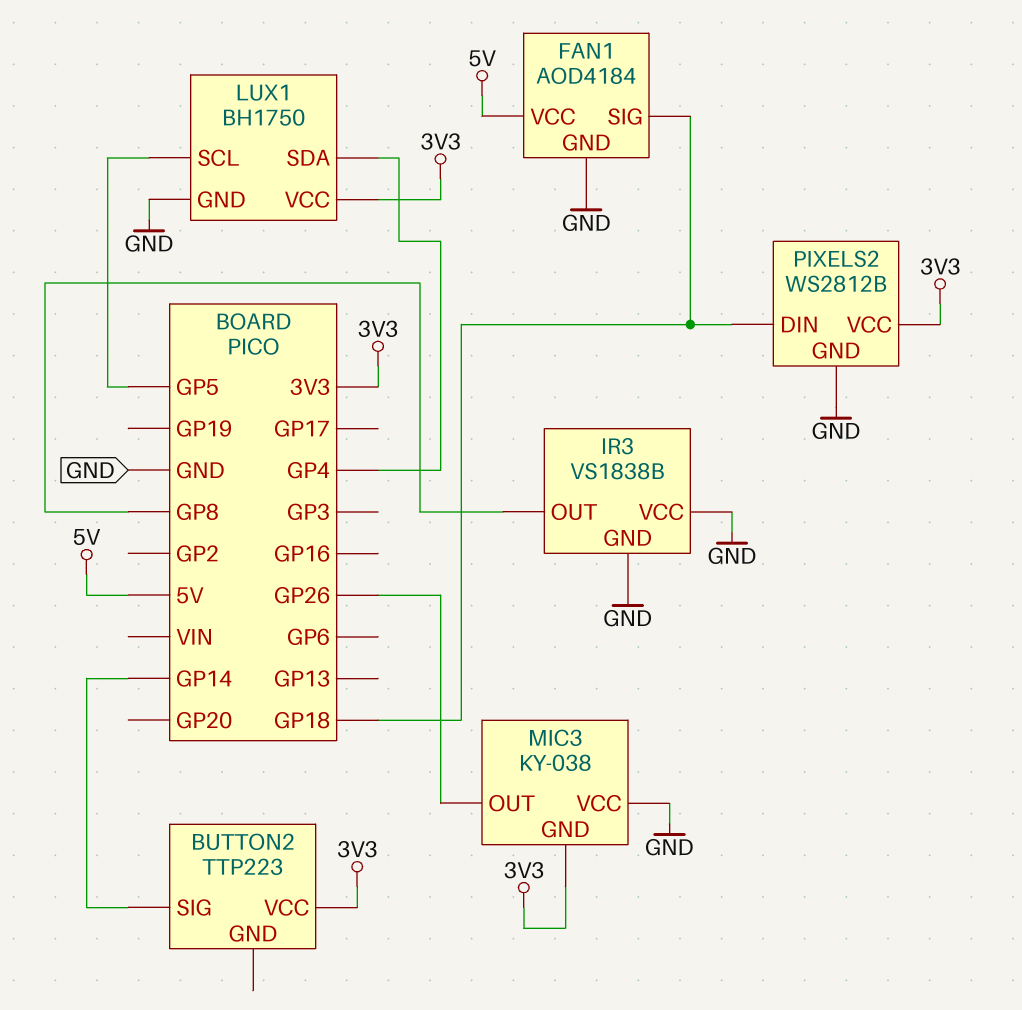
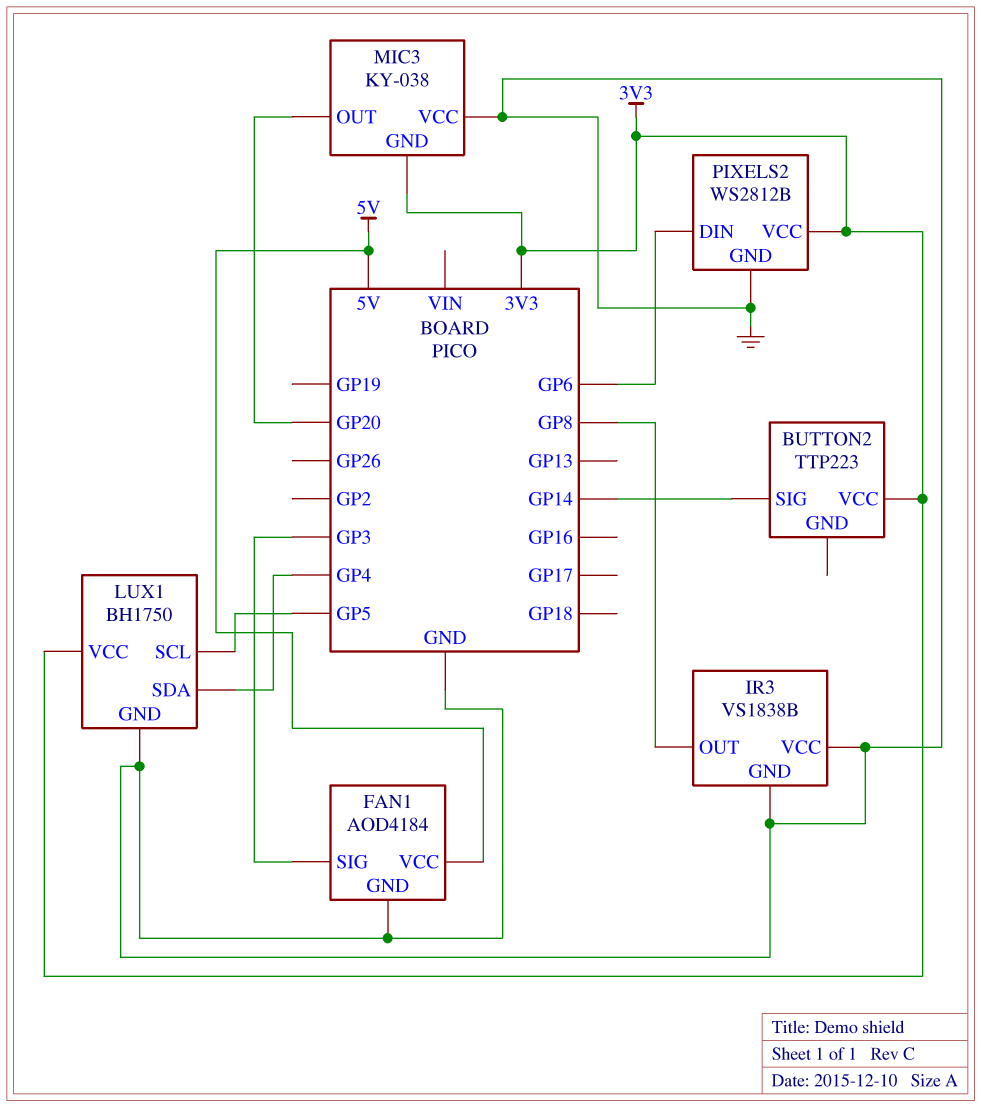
FAN1 pin SIG: GP18 -> GP3
MIC3 pin OUT: GP26 -> GP20
PIXELS2 pin DIN: GP18 -> GP6

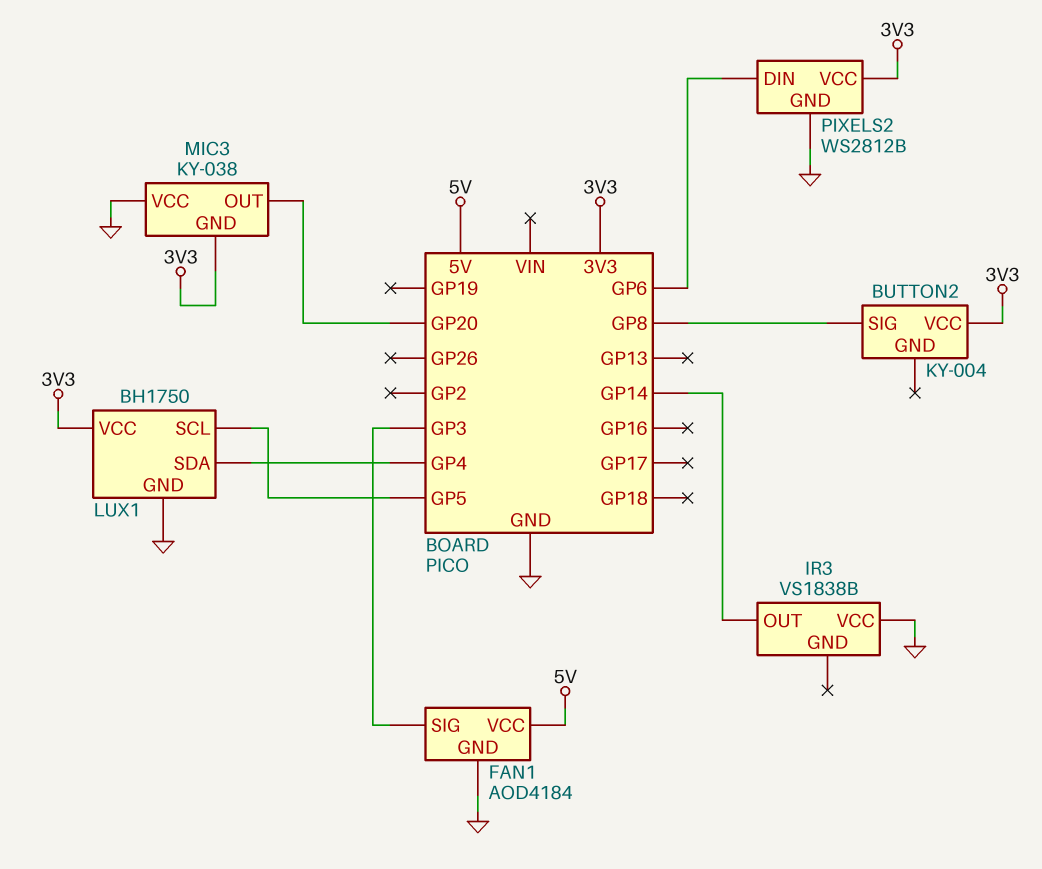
BUTTON2: TTP223 -> KY-004
BUTTON2 pin SIG: GP14 -> GP8
IR3 pin GND: GND -> none
IR3 pin OUT: GP8 -> GP14

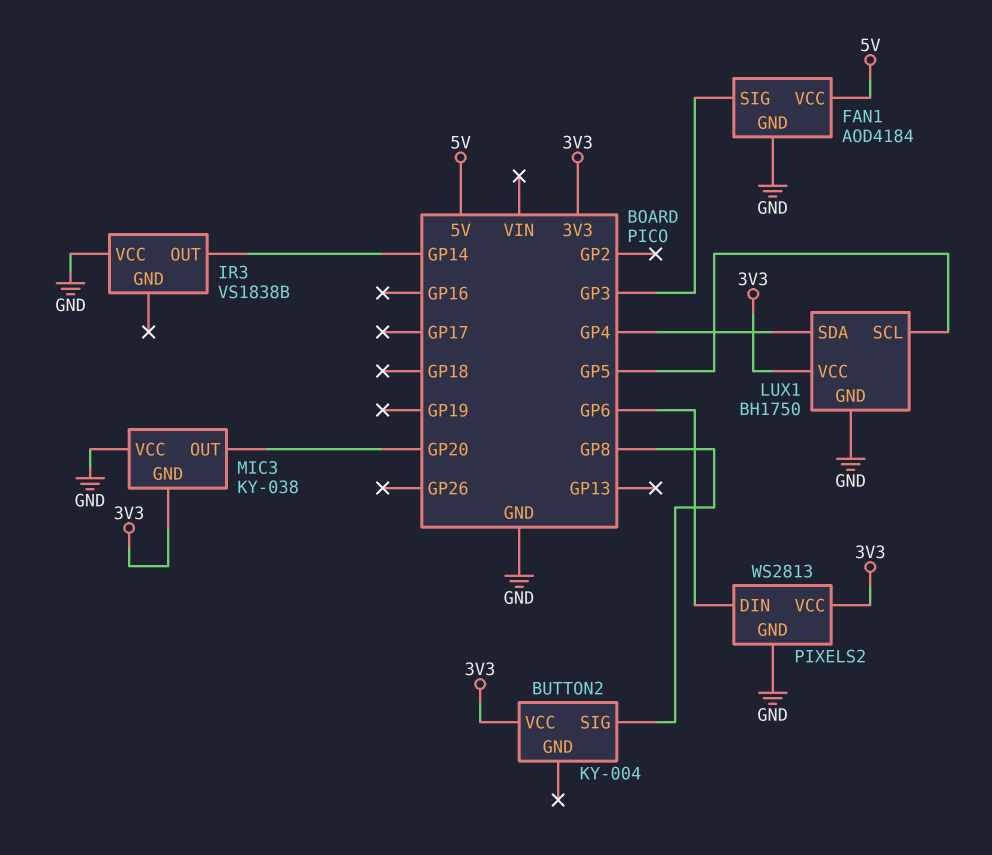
PIXELS2: WS2812B -> WS2813

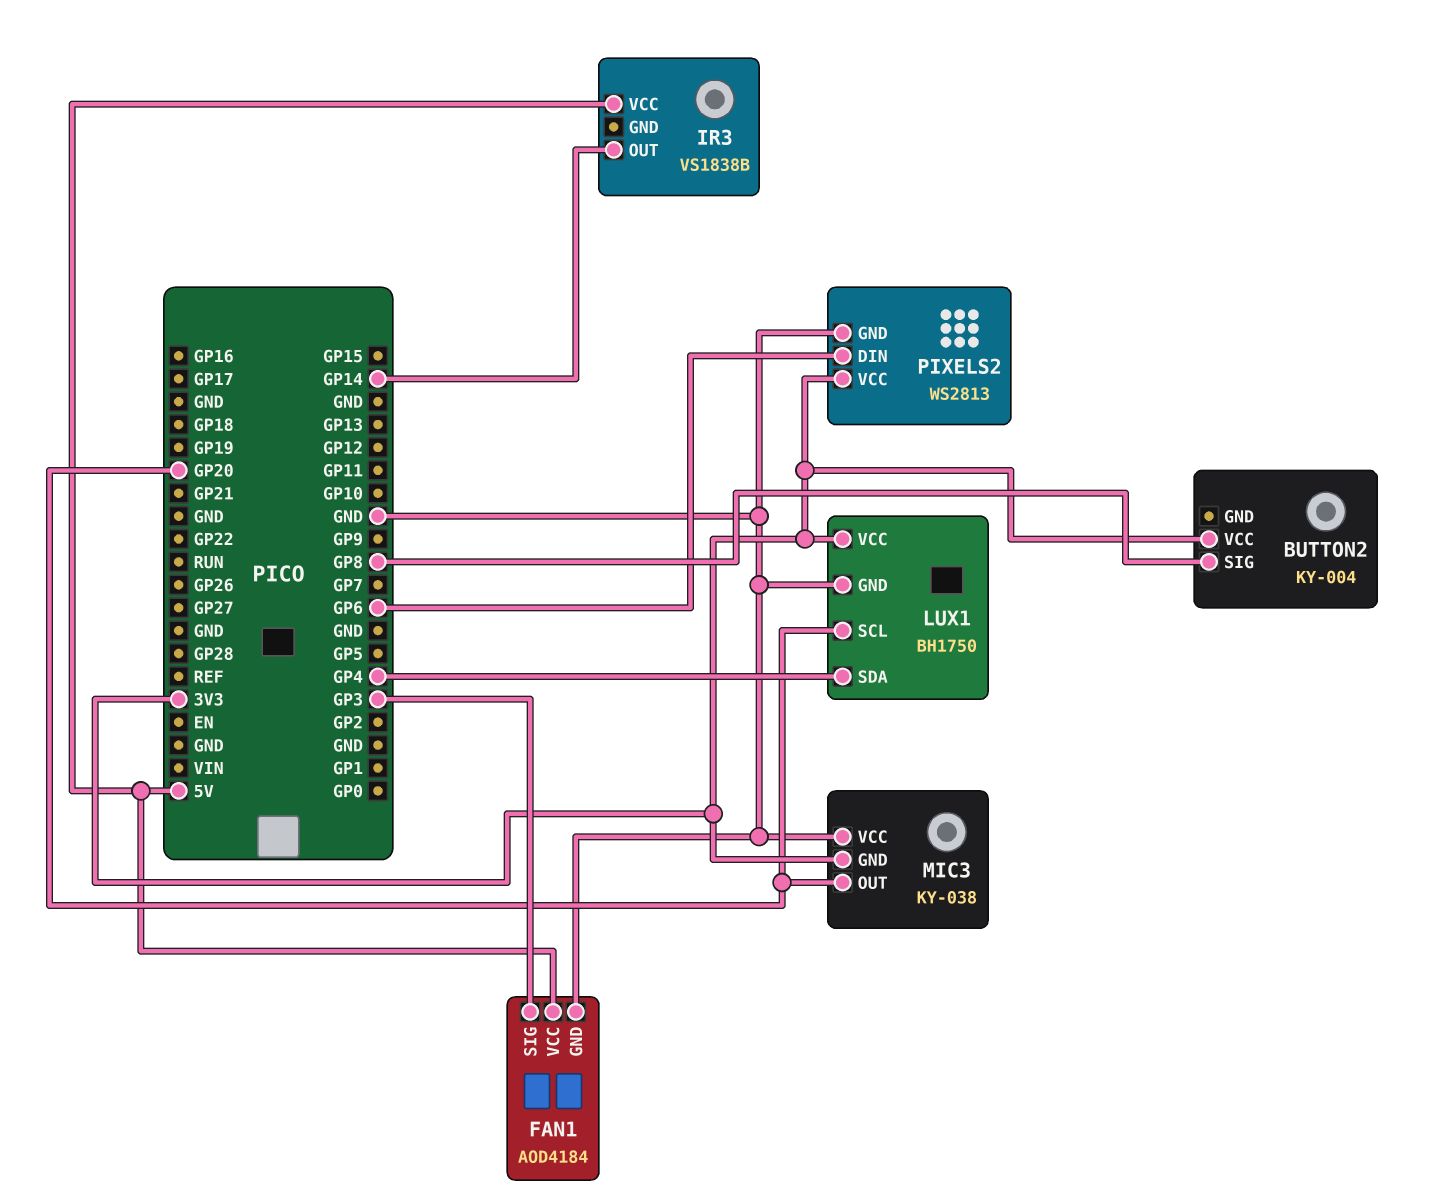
IR3 pin VCC: GND -> 5V
LUX1 pin SCL: GP5 -> GP20

